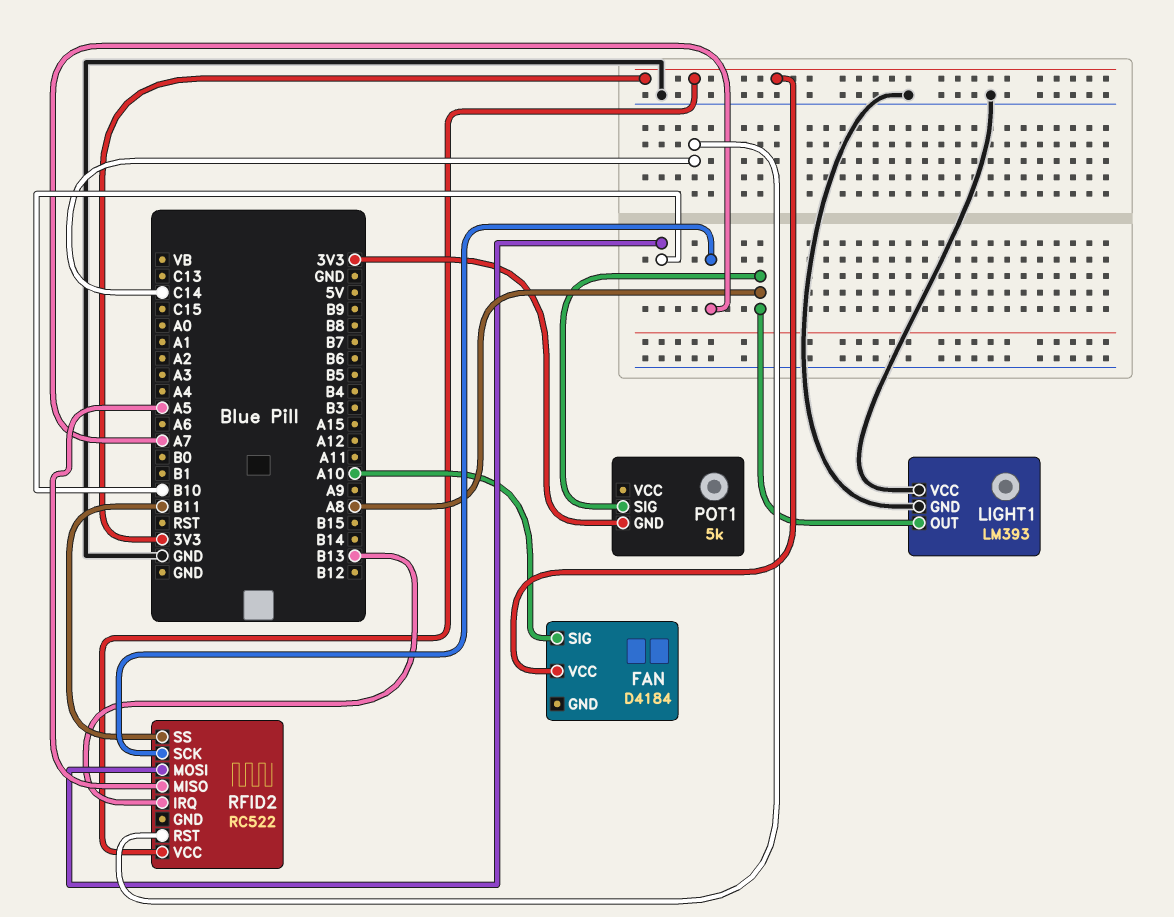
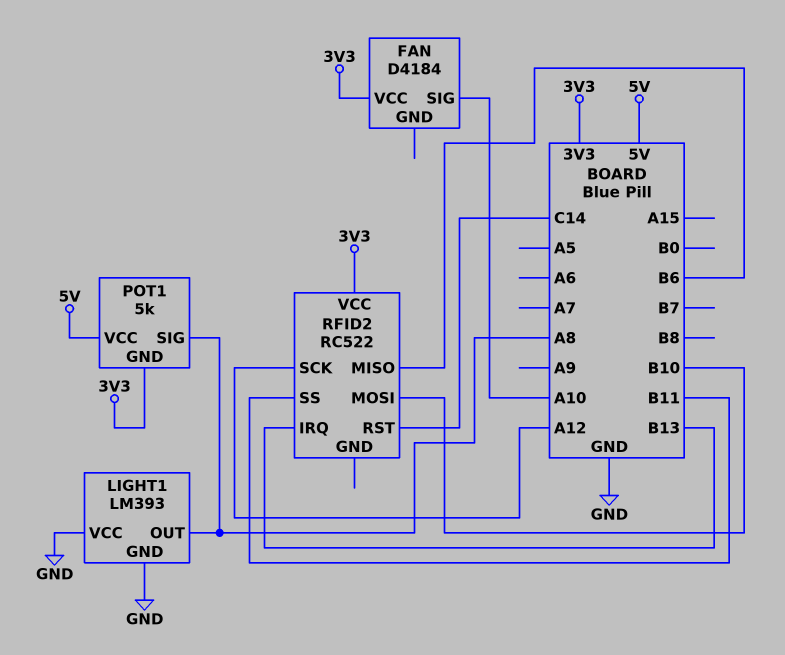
POT1 pin VCC: none -> 5V
RFID2 pin MISO: A5 -> B6
RFID2 pin SCK: A7 -> A12

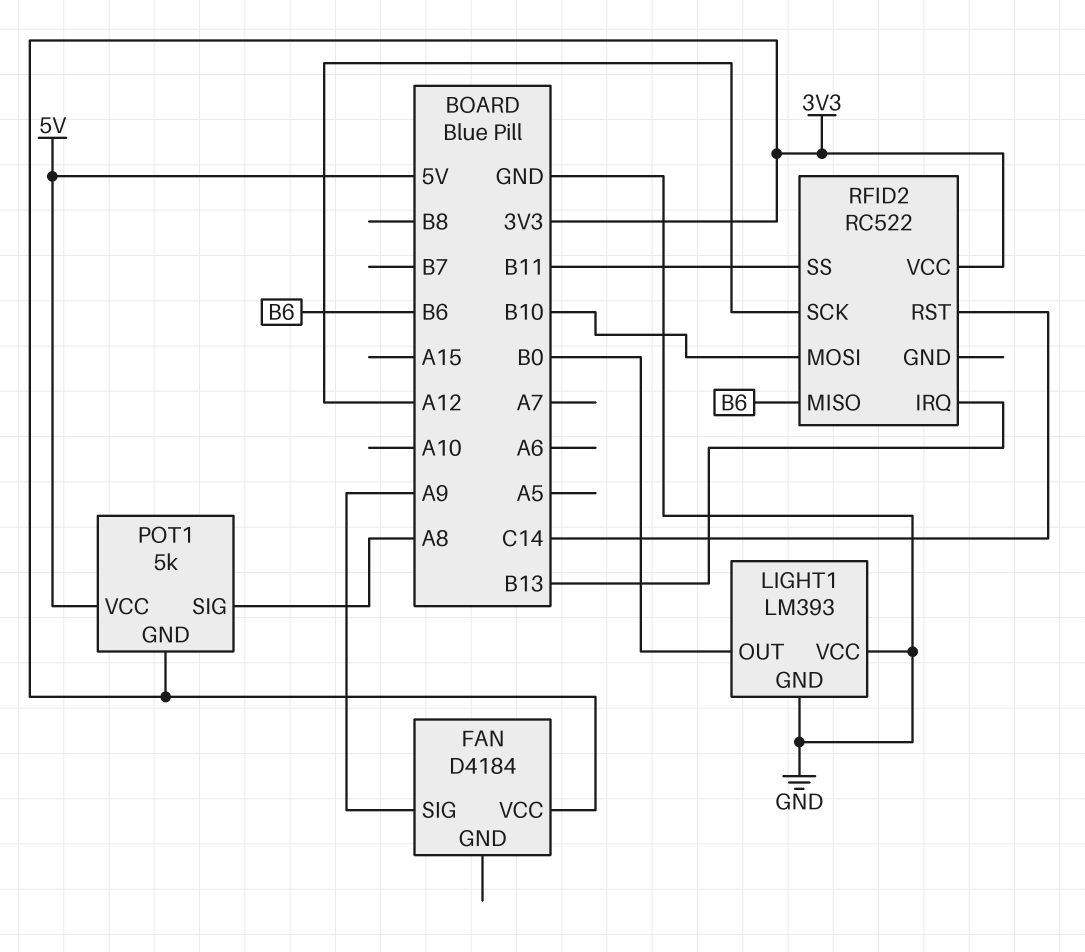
FAN pin SIG: A10 -> A9
LIGHT1 pin OUT: A8 -> B0

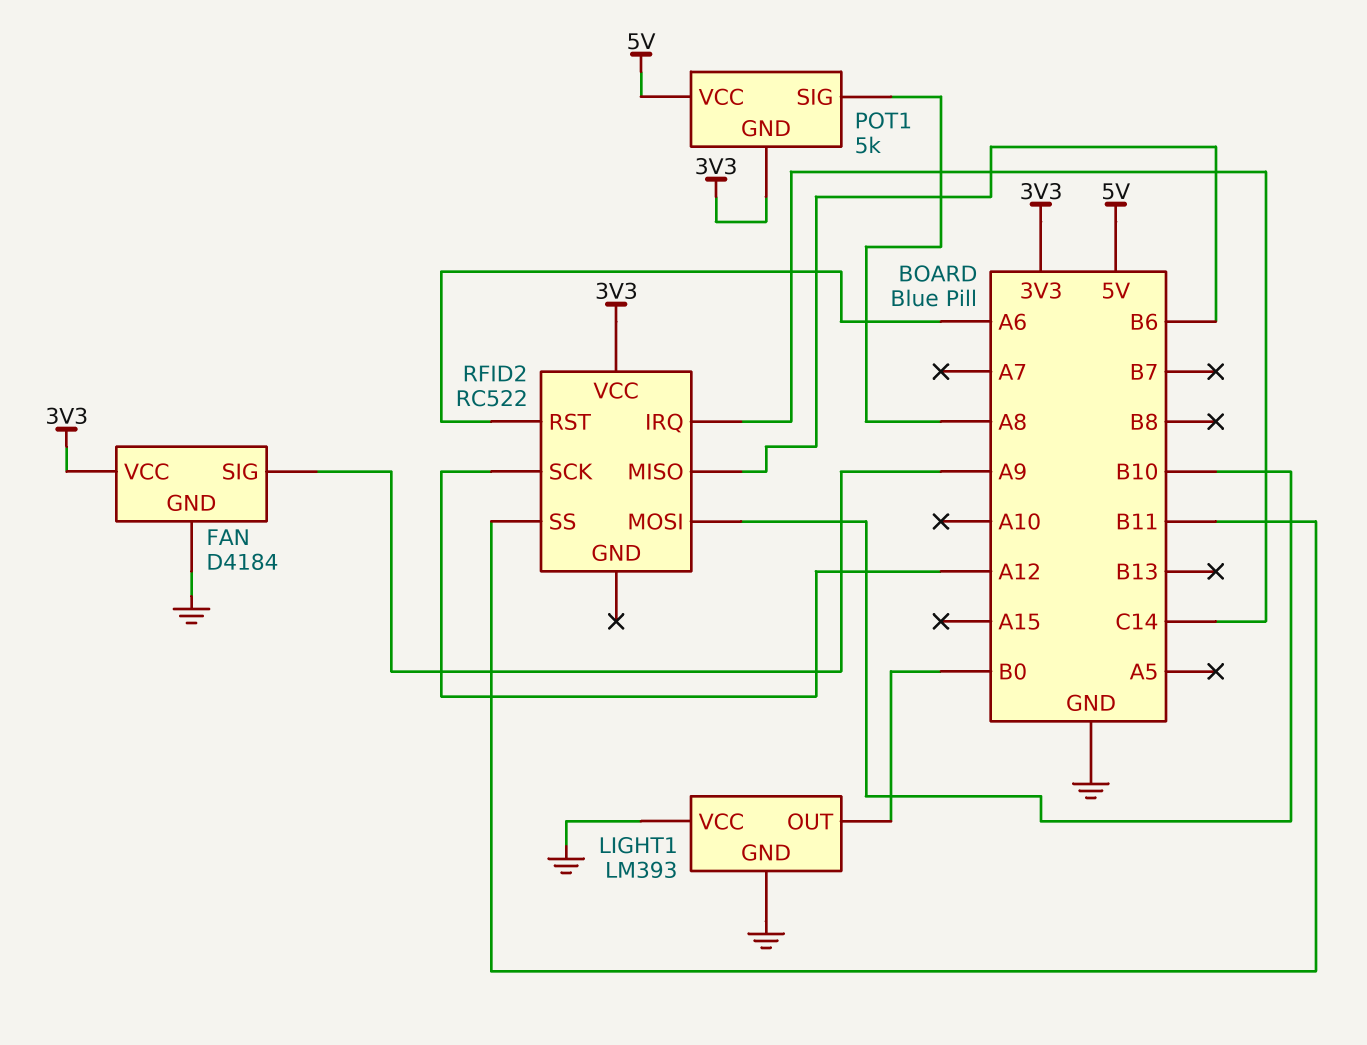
FAN pin GND: none -> GND
RFID2 pin IRQ: B13 -> C14
RFID2 pin RST: C14 -> A6

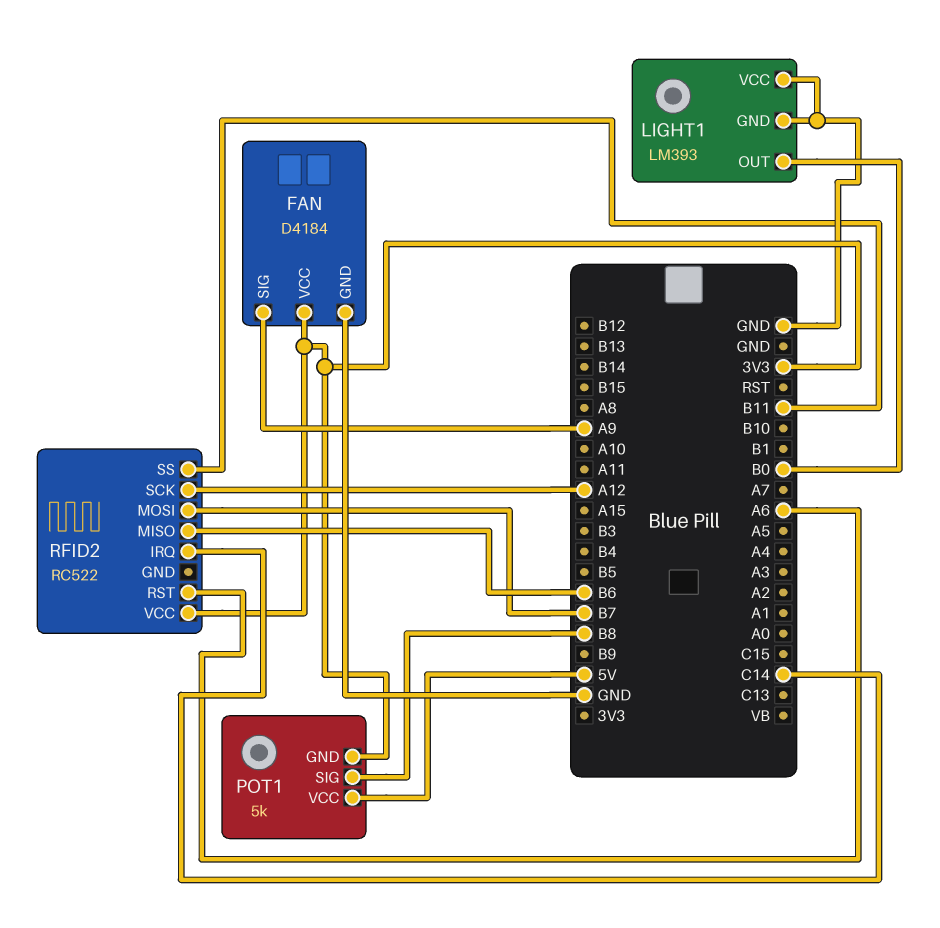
POT1 pin SIG: A8 -> B8
RFID2 pin MOSI: B10 -> B7

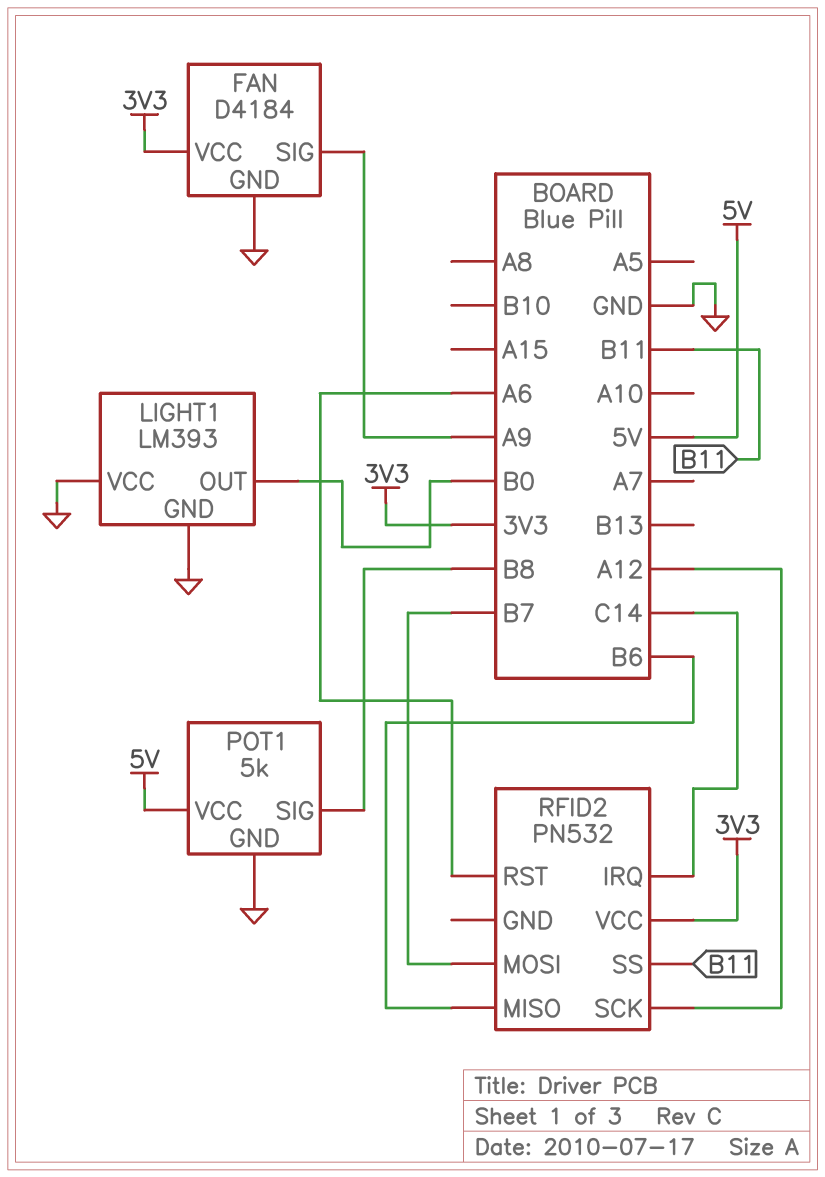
POT1 pin GND: 3V3 -> GND
RFID2: RC522 -> PN532

